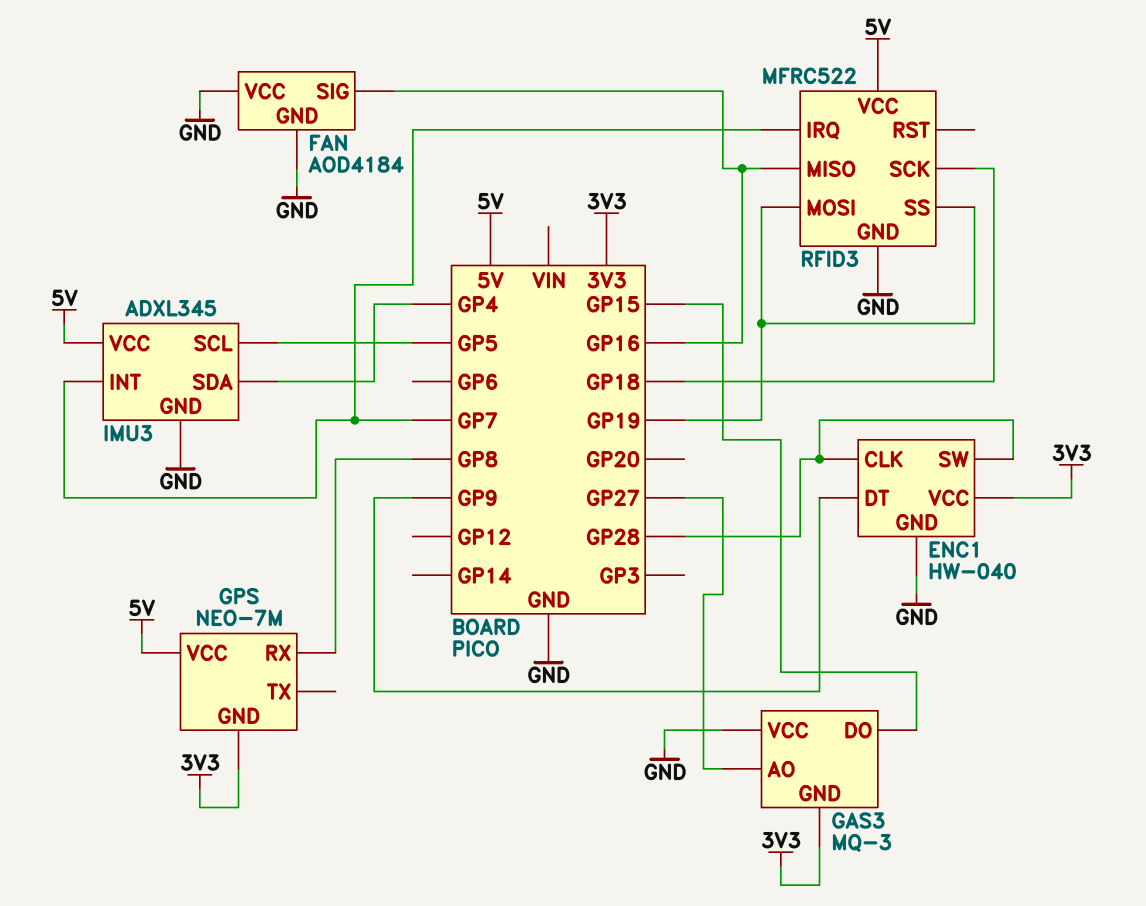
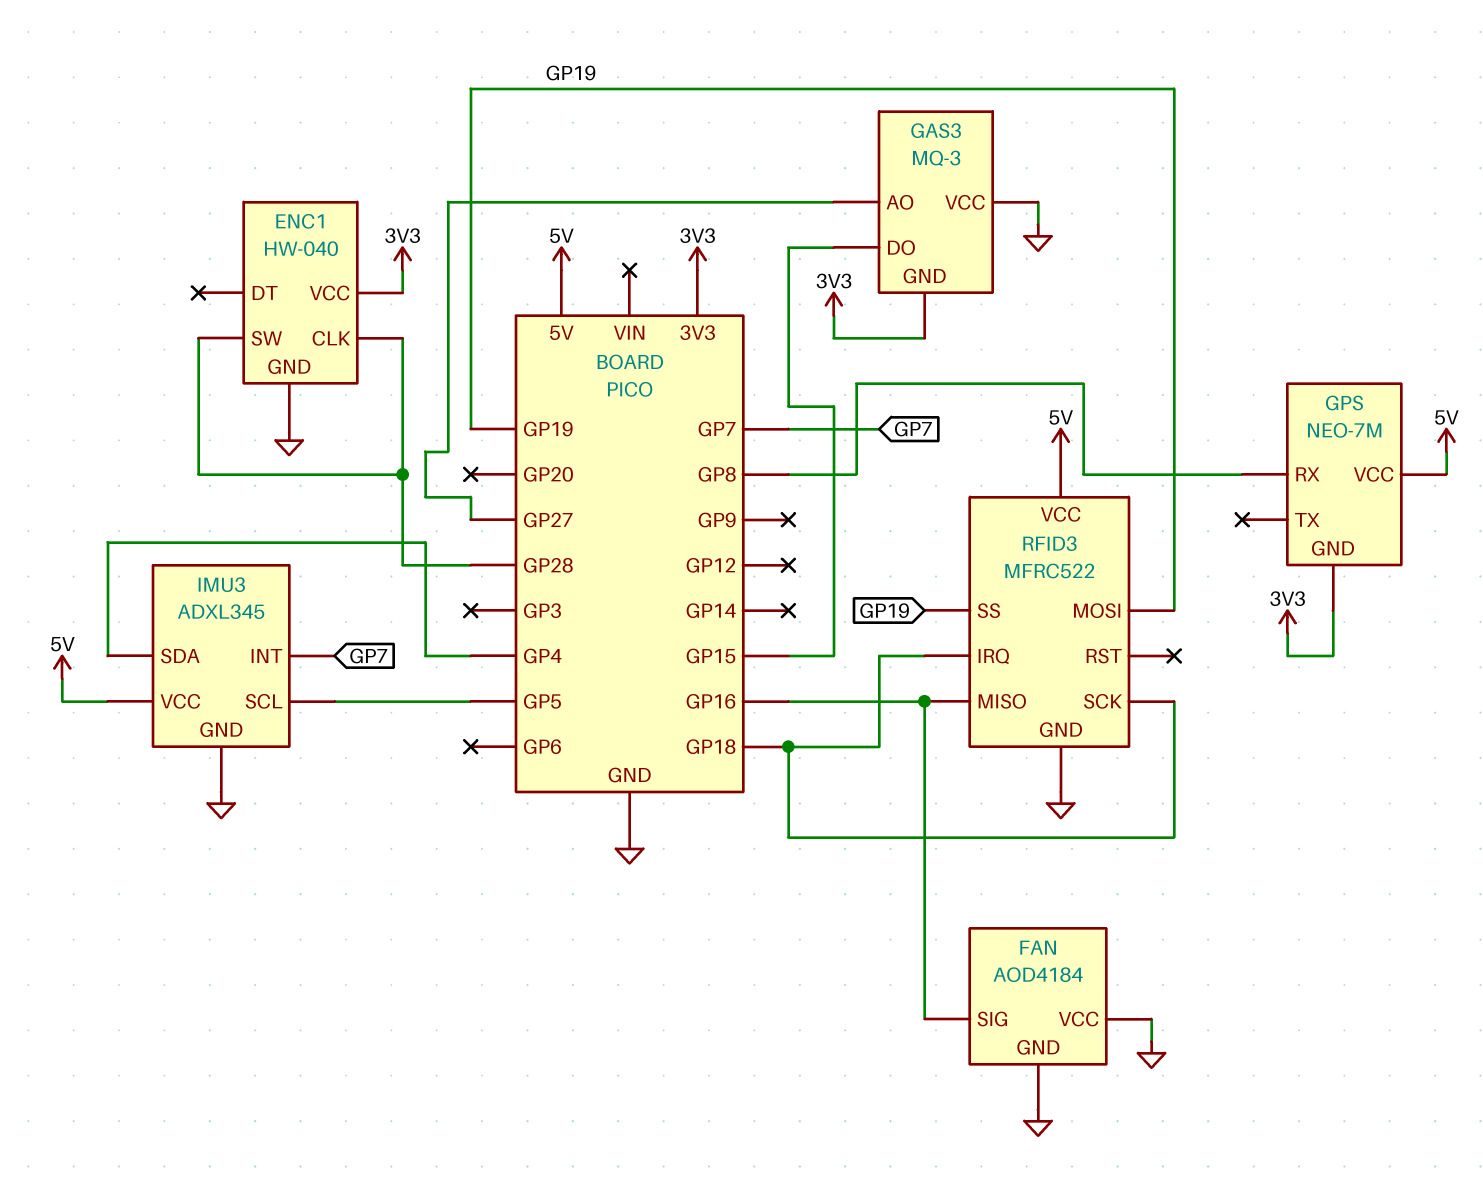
ENC1 pin DT: GP9 -> none
RFID3 pin IRQ: GP7 -> GP18

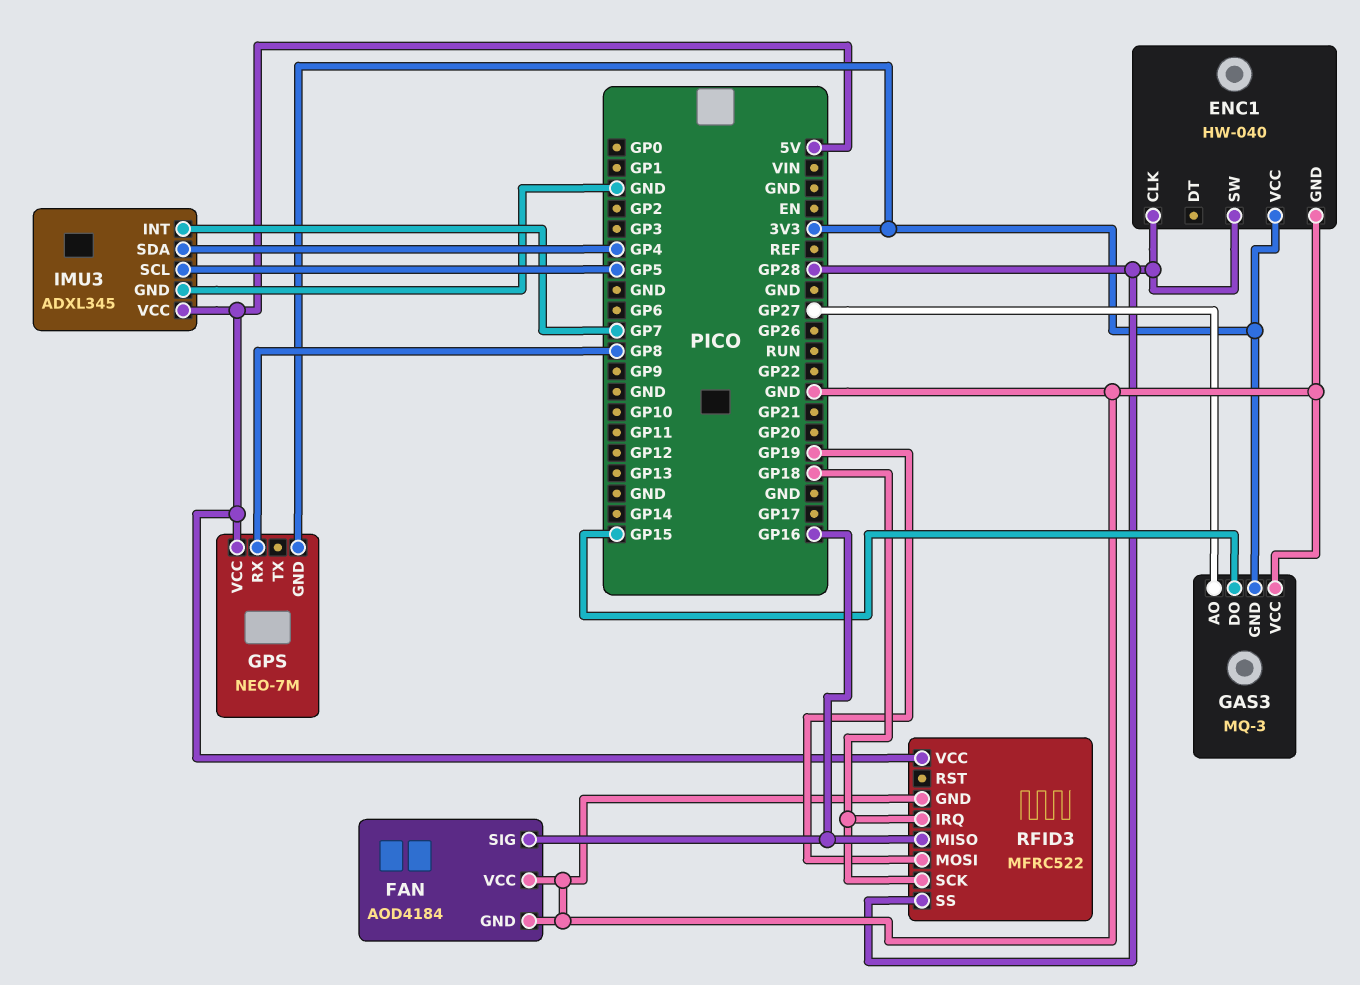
RFID3 pin SS: GP19 -> GP28

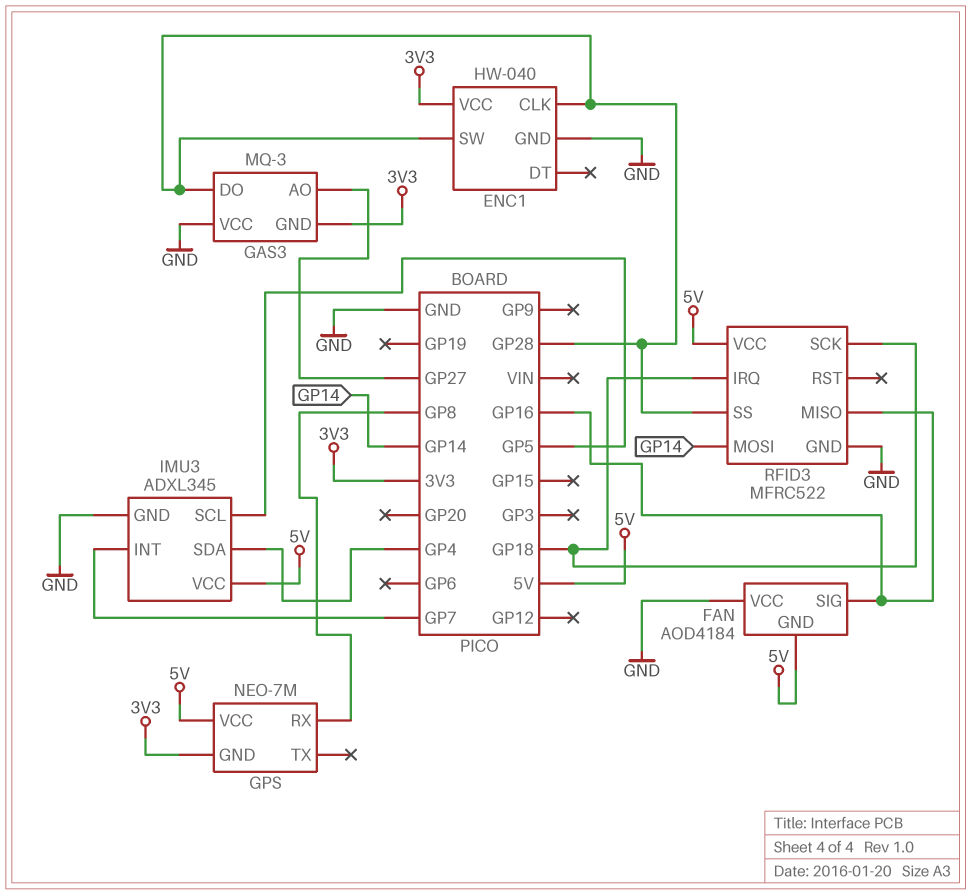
FAN pin GND: GND -> 5V
GAS3 pin DO: GP15 -> GP28
RFID3 pin MOSI: GP19 -> GP14

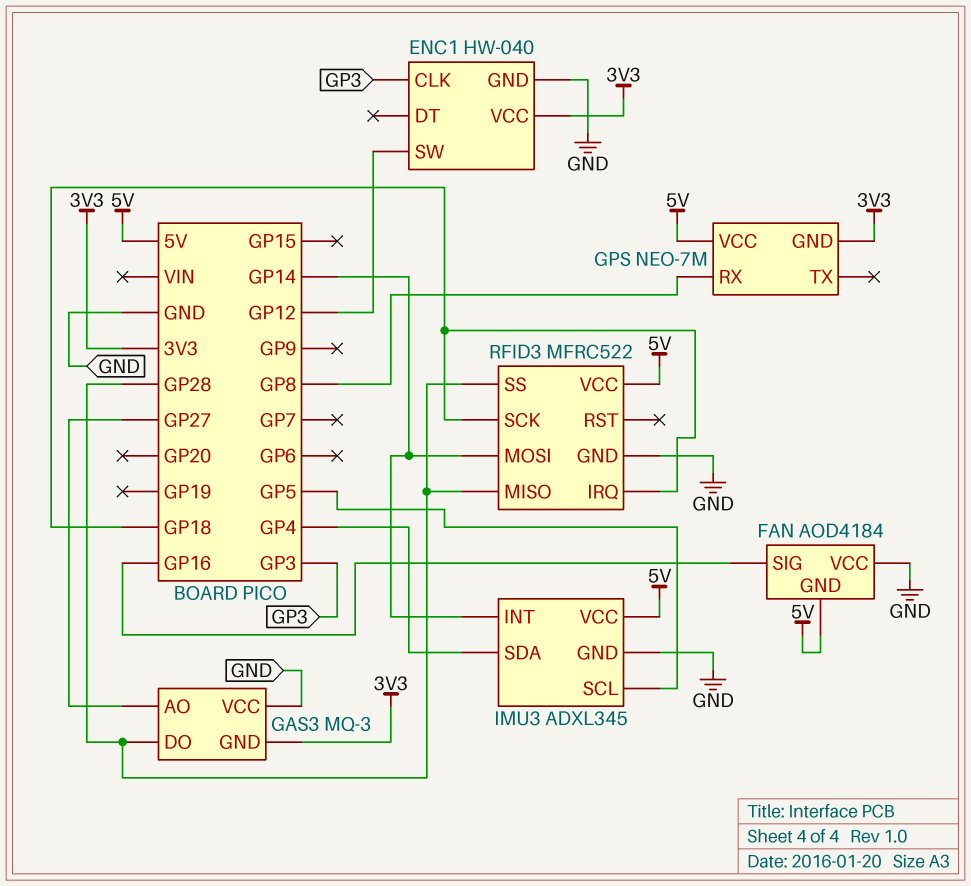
ENC1 pin CLK: GP28 -> GP3
ENC1 pin SW: GP28 -> GP12
IMU3 pin INT: GP7 -> GP14
RFID3 pin MISO: GP16 -> GP28

